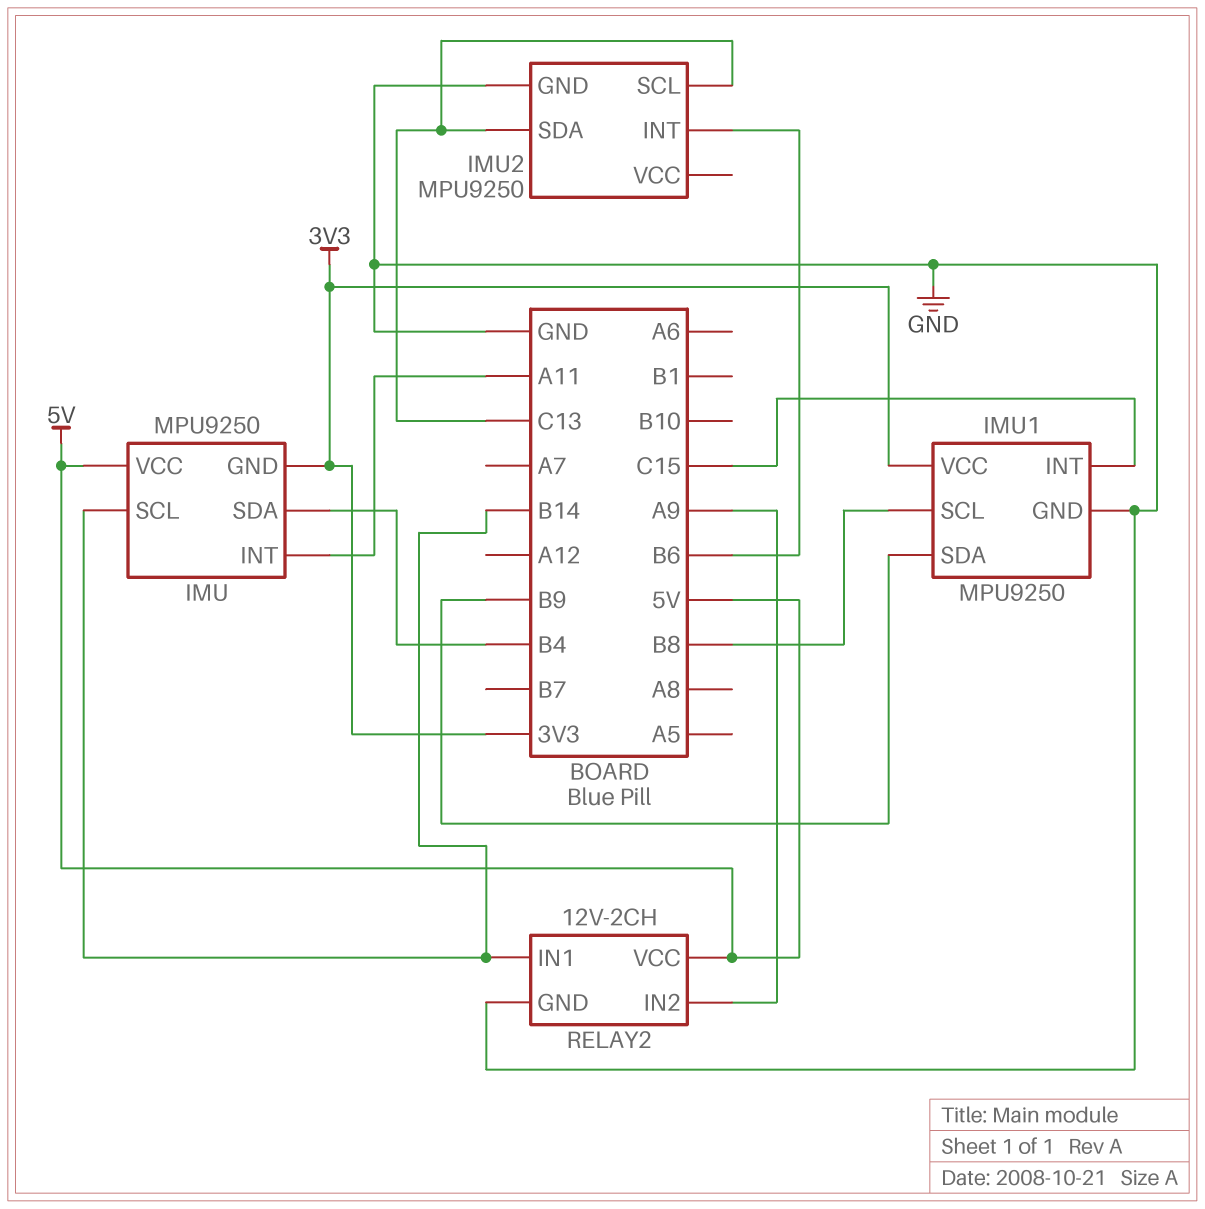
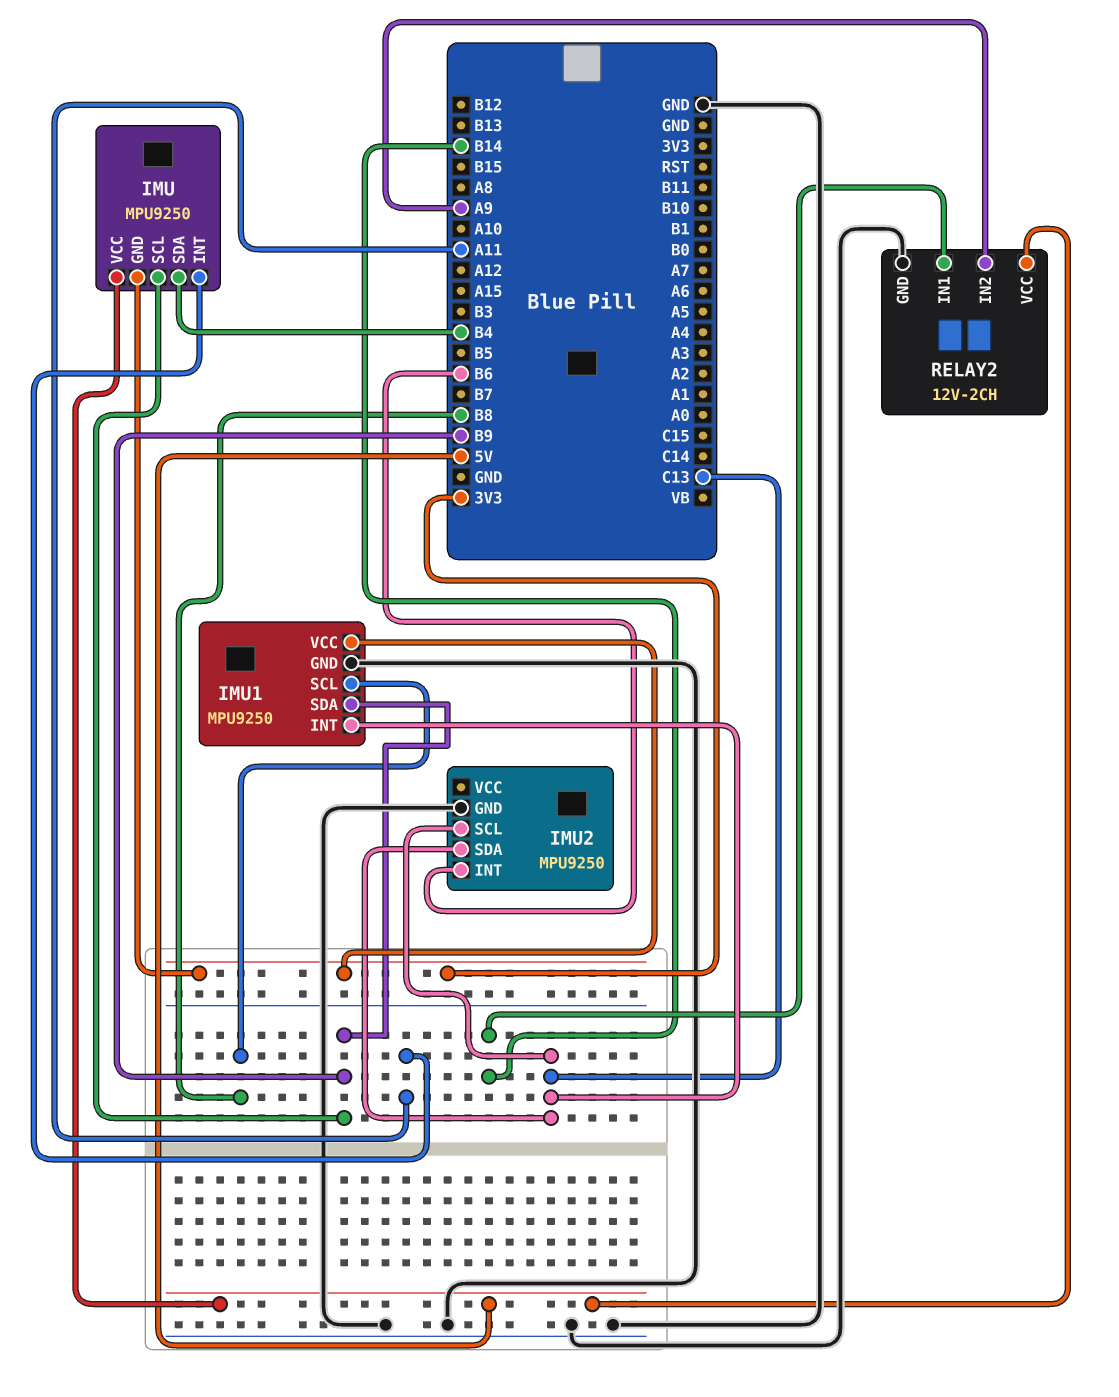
IMU pin SCL: B14 -> B9
IMU1 pin INT: C15 -> C13

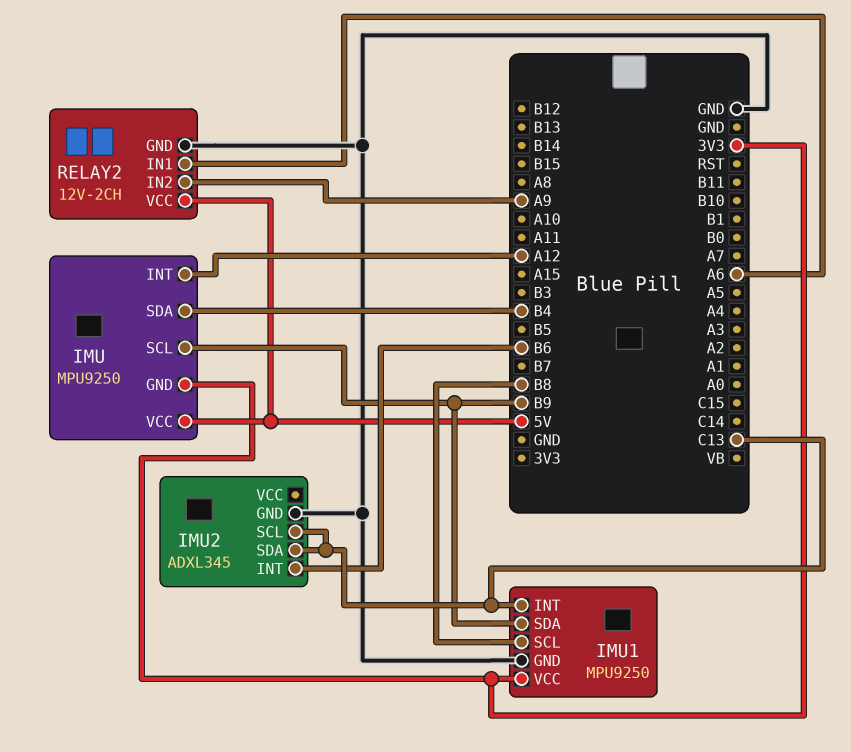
IMU pin INT: A11 -> A12
IMU2: MPU9250 -> ADXL345
RELAY2 pin IN1: B14 -> A6

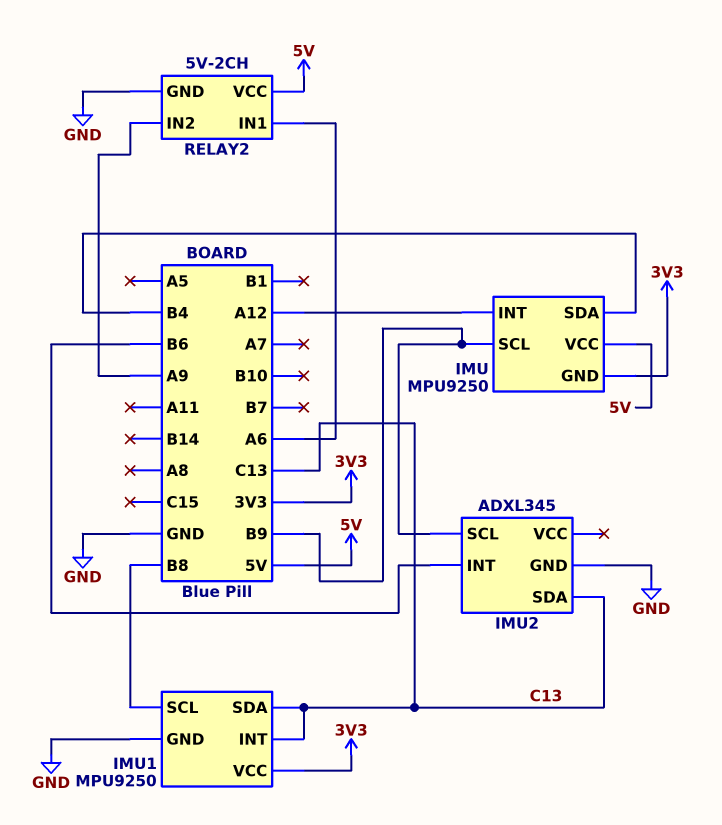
IMU1 pin SDA: B9 -> C13
IMU2 pin SCL: C13 -> B9
RELAY2: 12V-2CH -> 5V-2CH

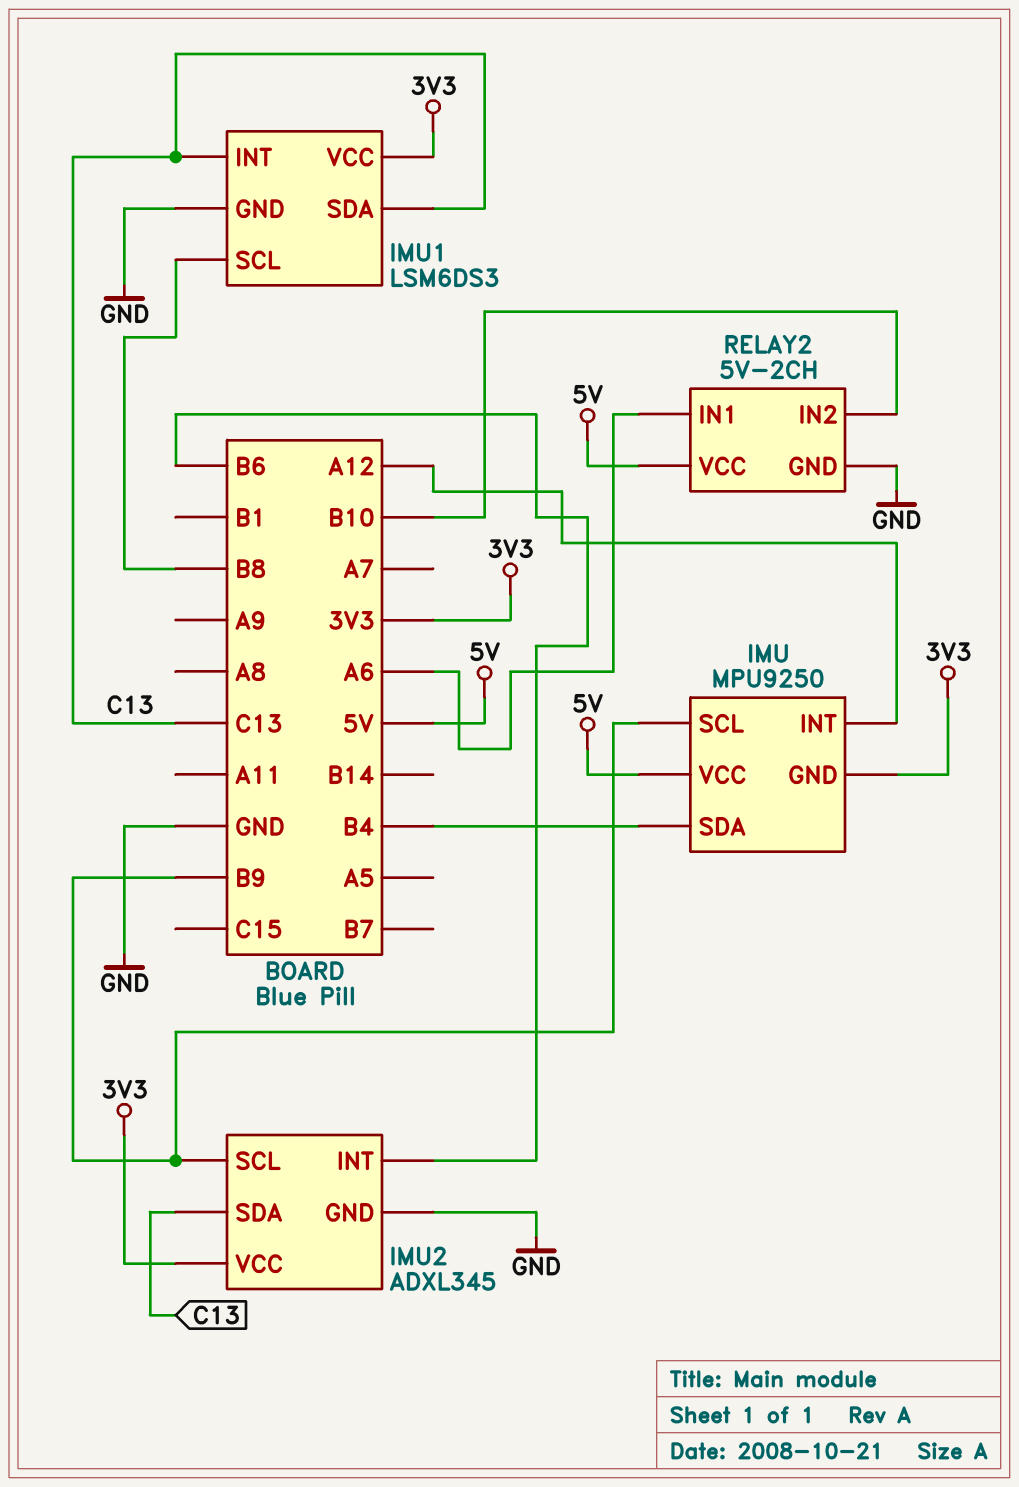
IMU1: MPU9250 -> LSM6DS3
IMU2 pin VCC: none -> 3V3
RELAY2 pin IN2: A9 -> B10

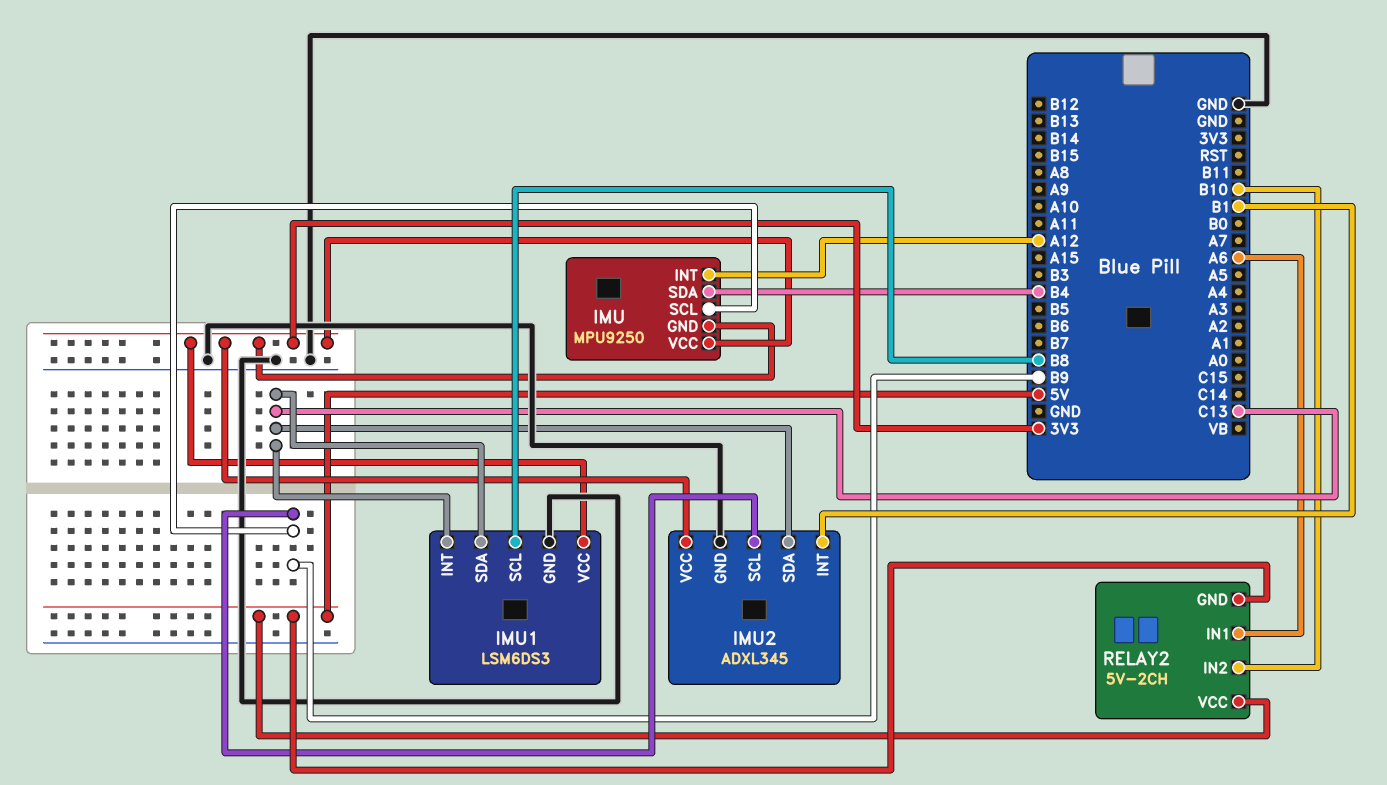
IMU pin VCC: 5V -> 3V3
IMU2 pin INT: B6 -> B1
RELAY2 pin GND: GND -> 5V

